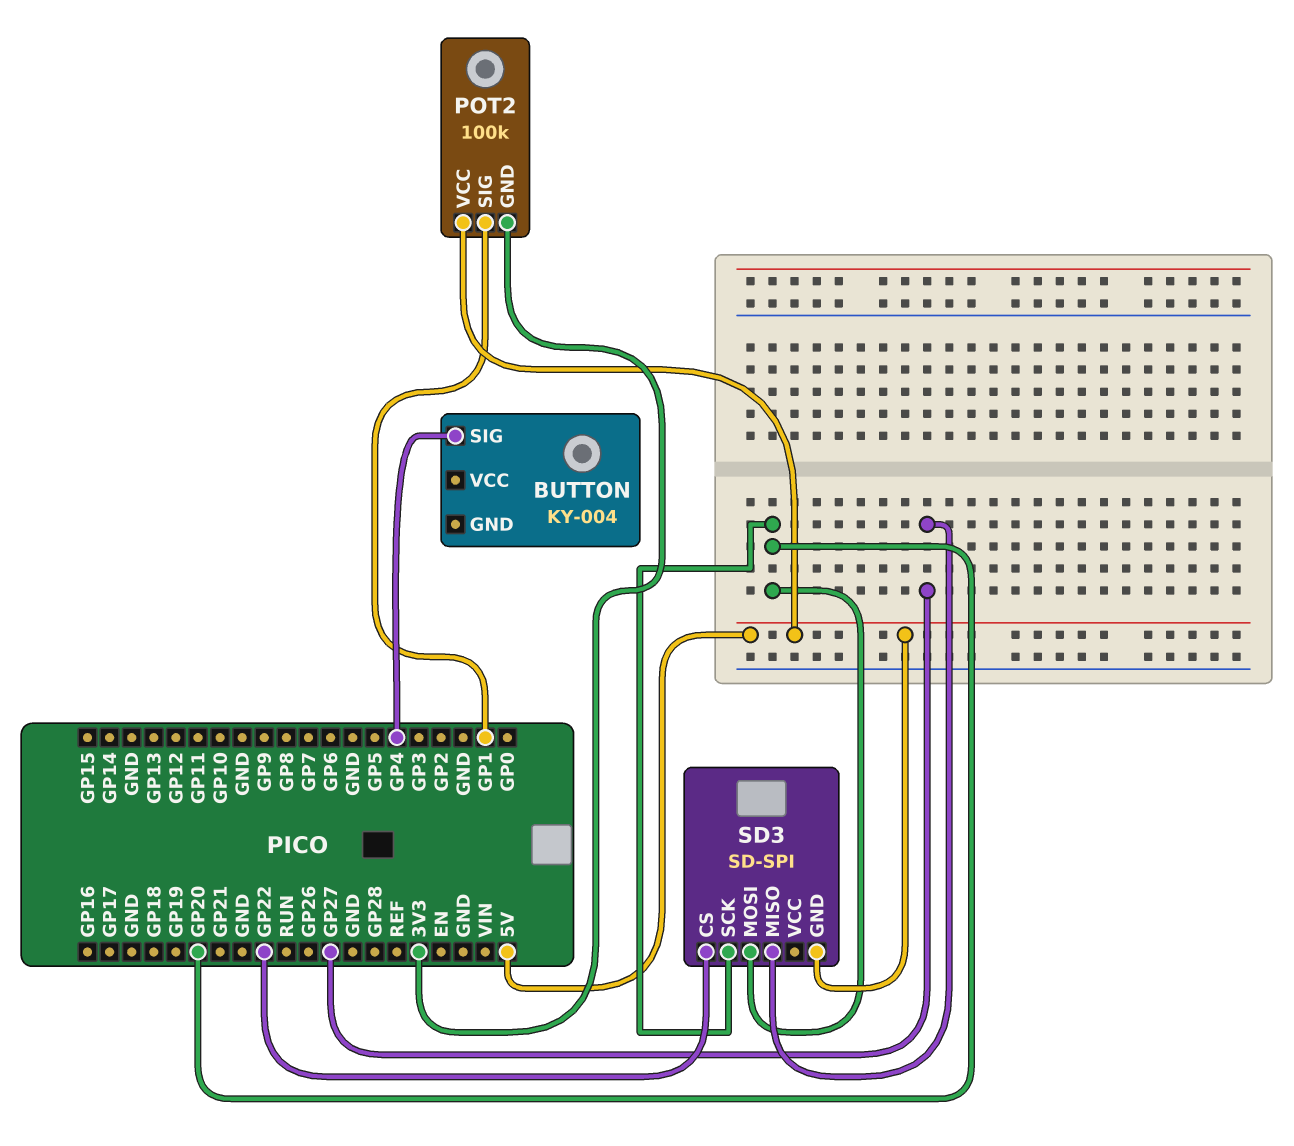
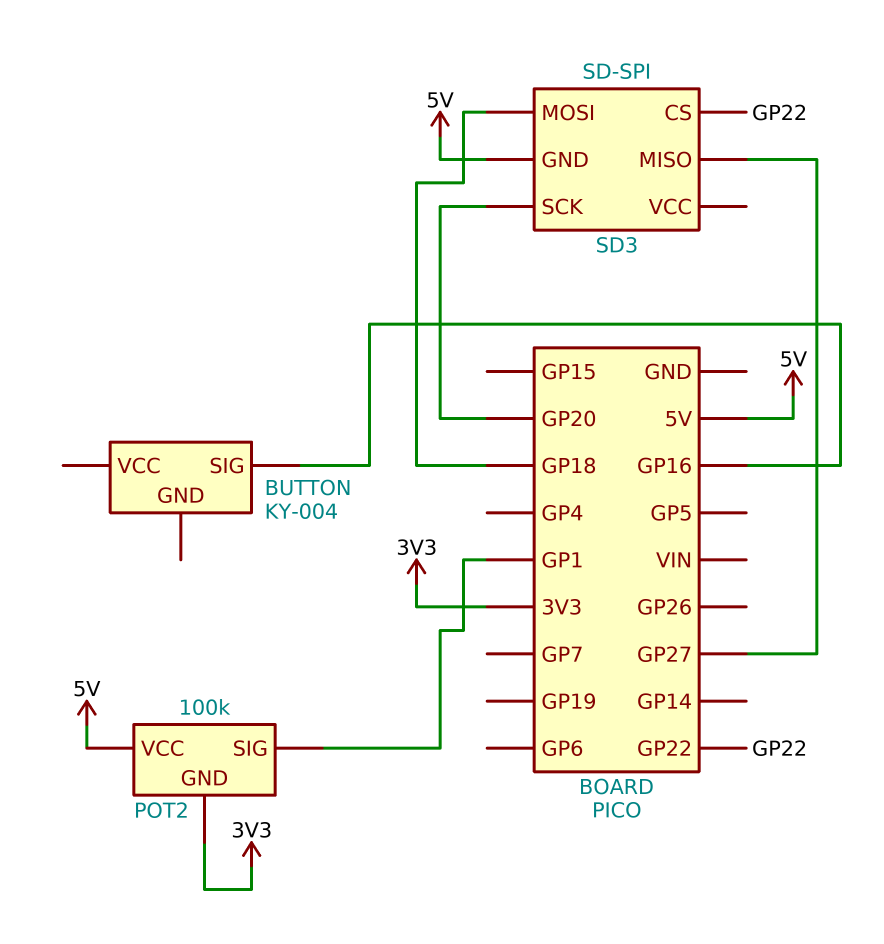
BUTTON pin SIG: GP4 -> GP16
SD3 pin MOSI: GP20 -> GP18

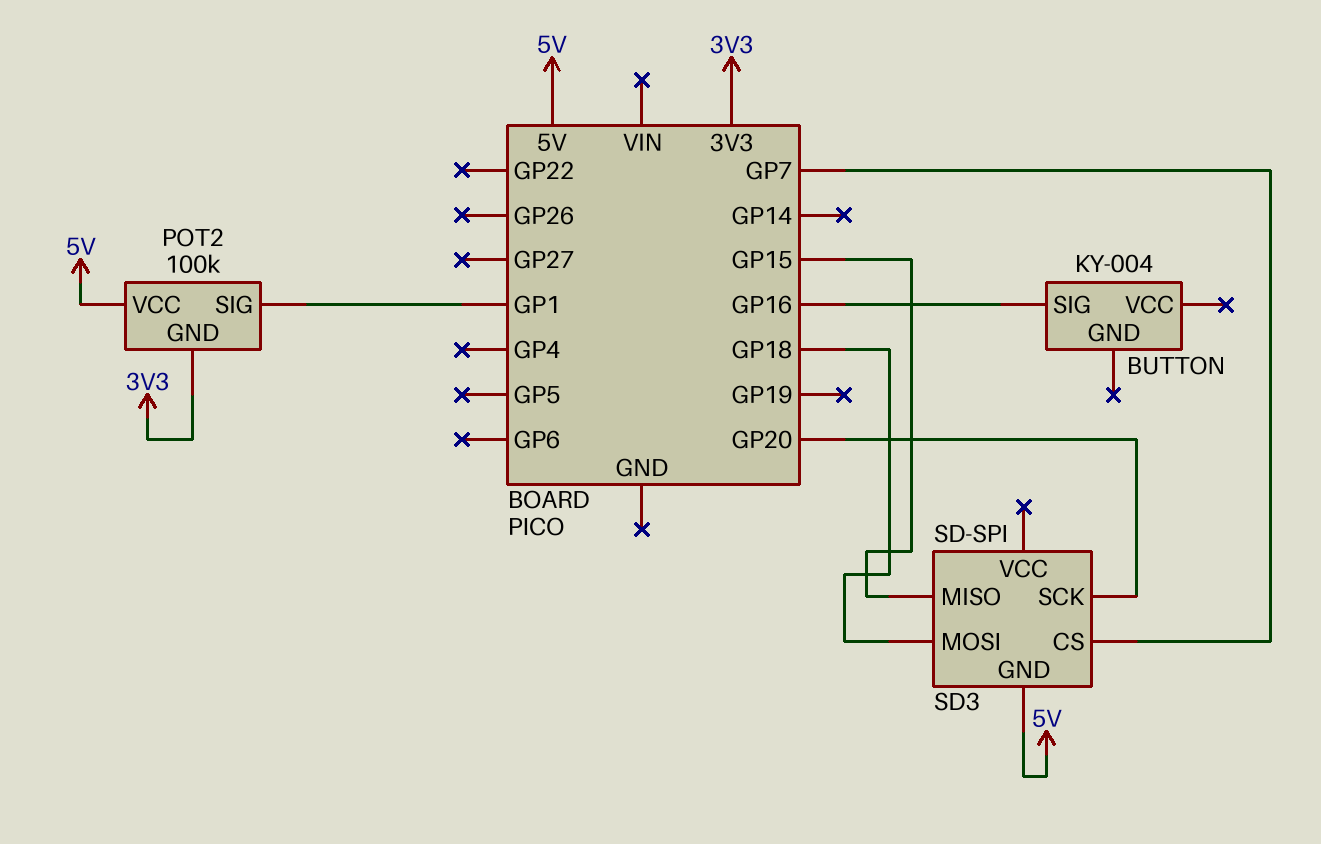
SD3 pin CS: GP22 -> GP7
SD3 pin MISO: GP27 -> GP15

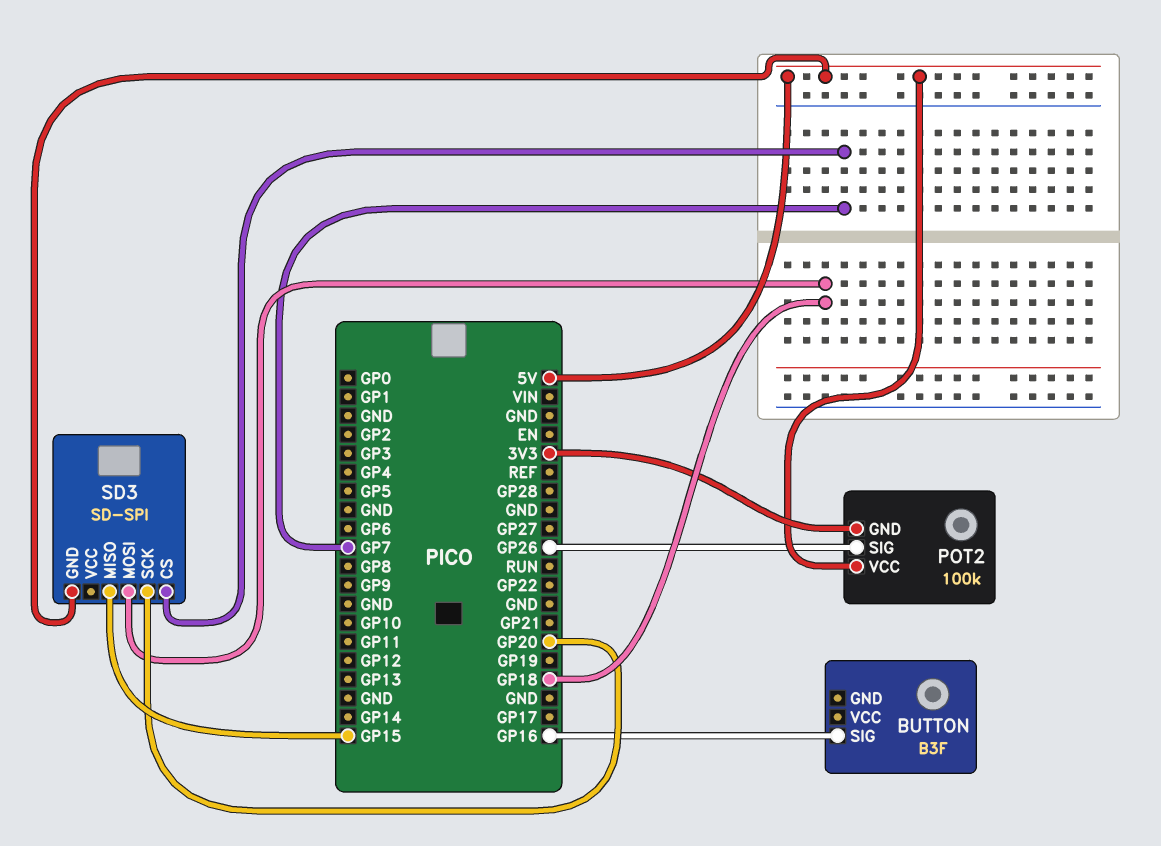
BUTTON: KY-004 -> B3F
POT2 pin SIG: GP1 -> GP26

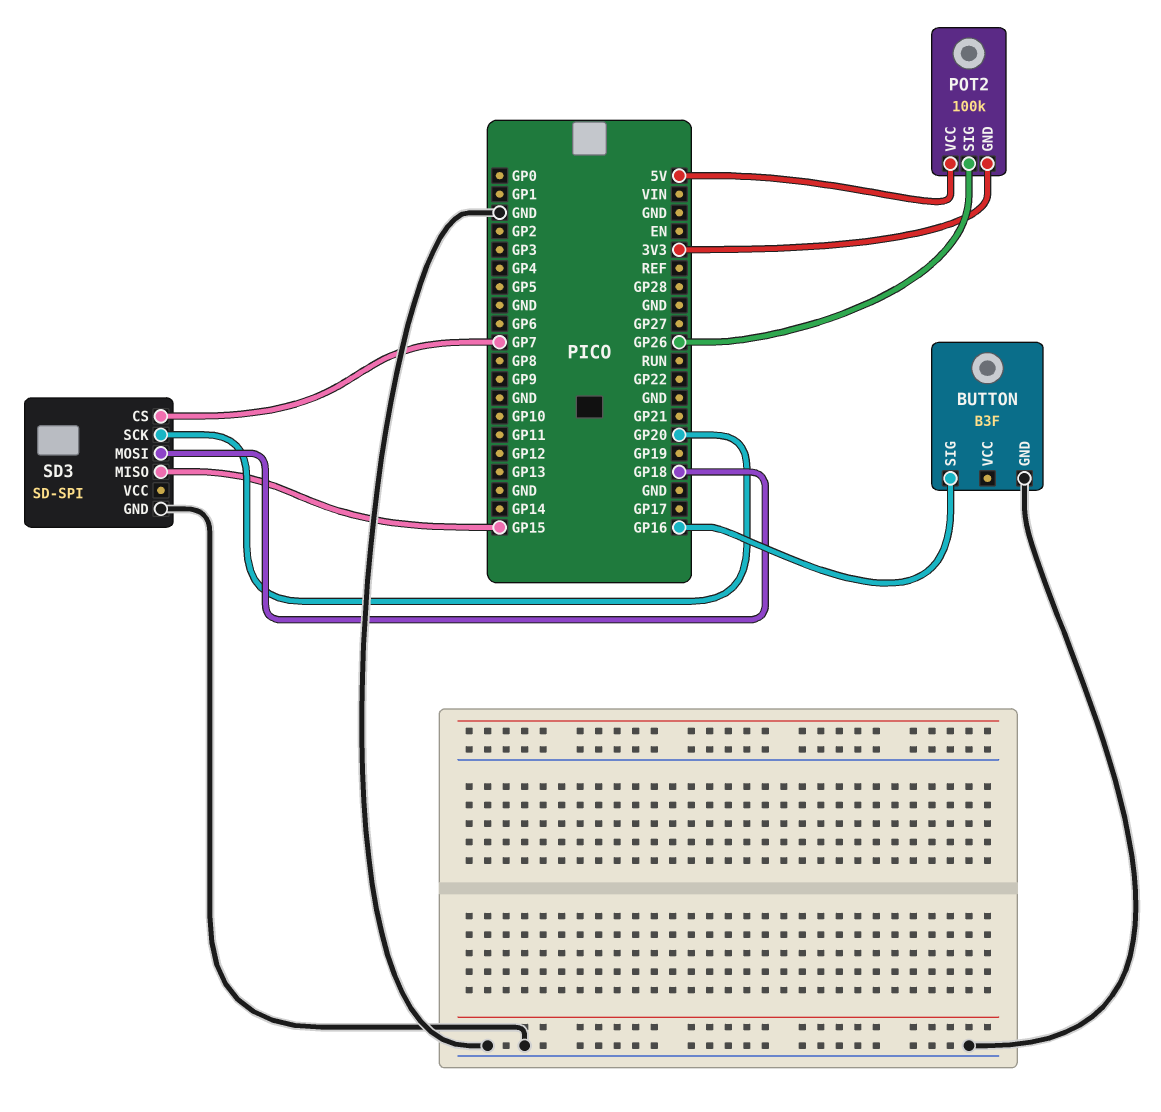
BUTTON pin GND: none -> GND
SD3 pin GND: 5V -> GND

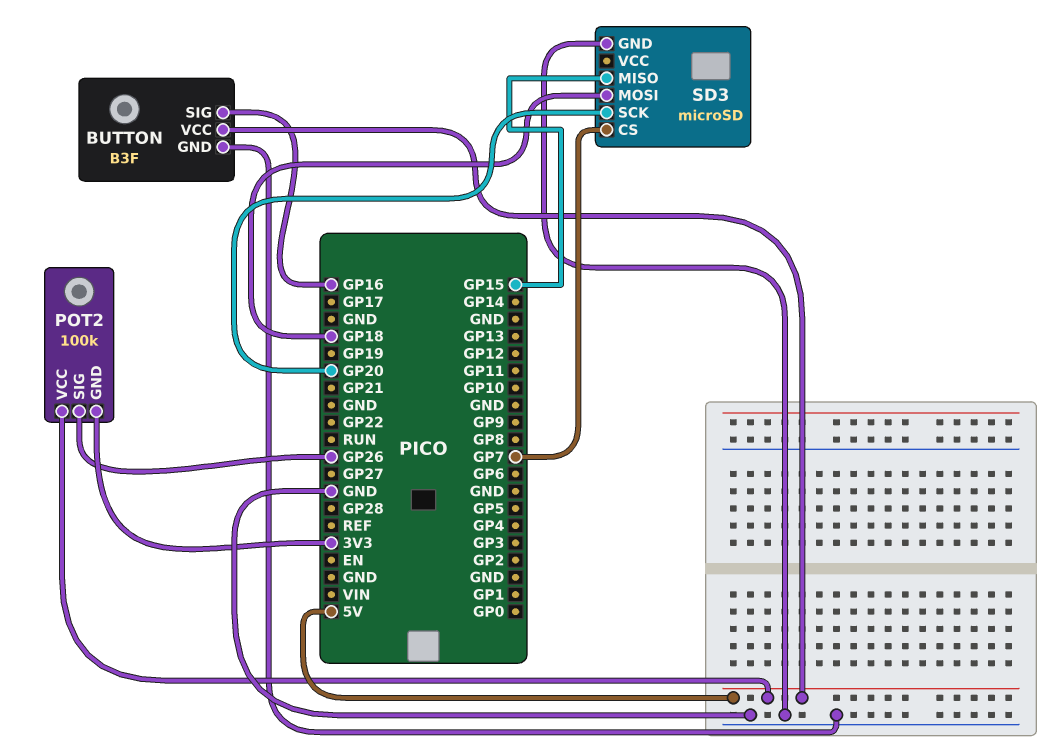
BUTTON pin VCC: none -> 5V
SD3: SD-SPI -> microSD

